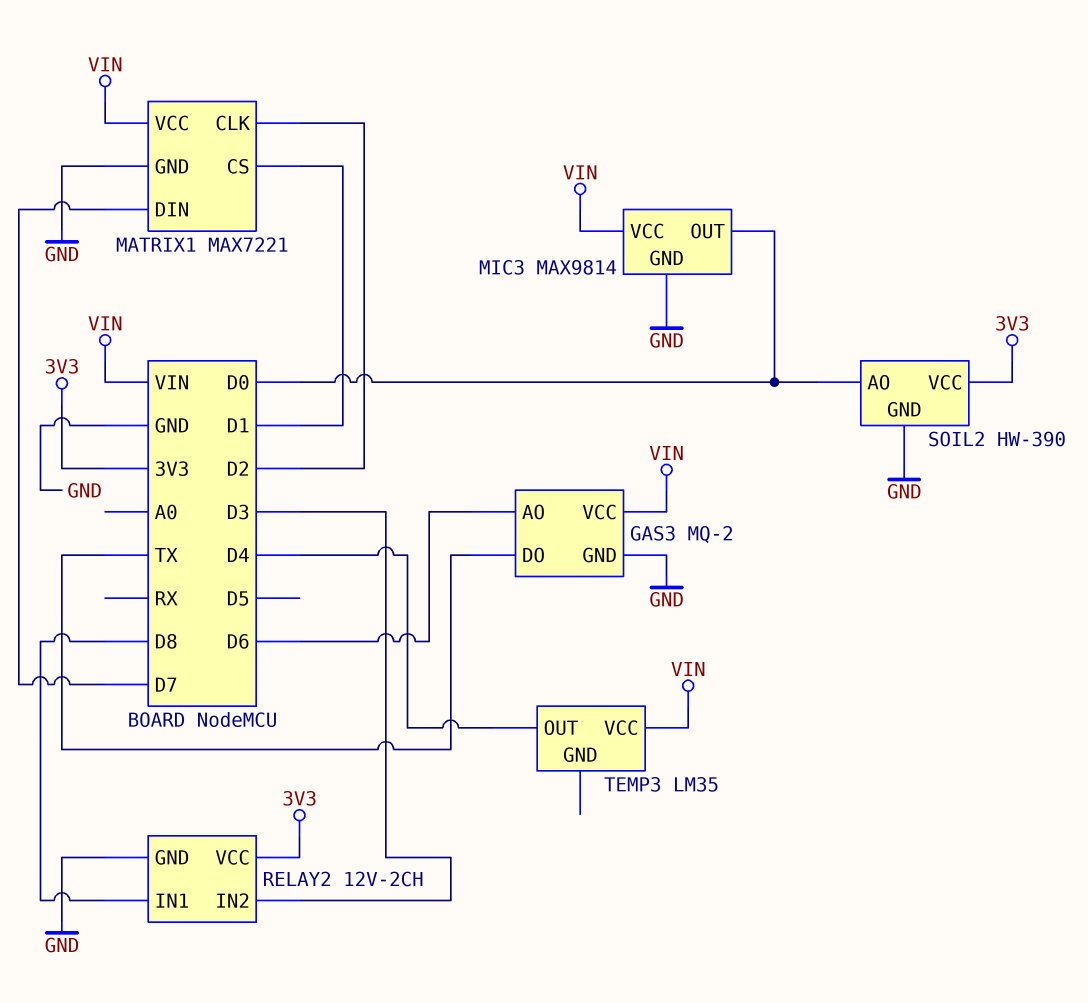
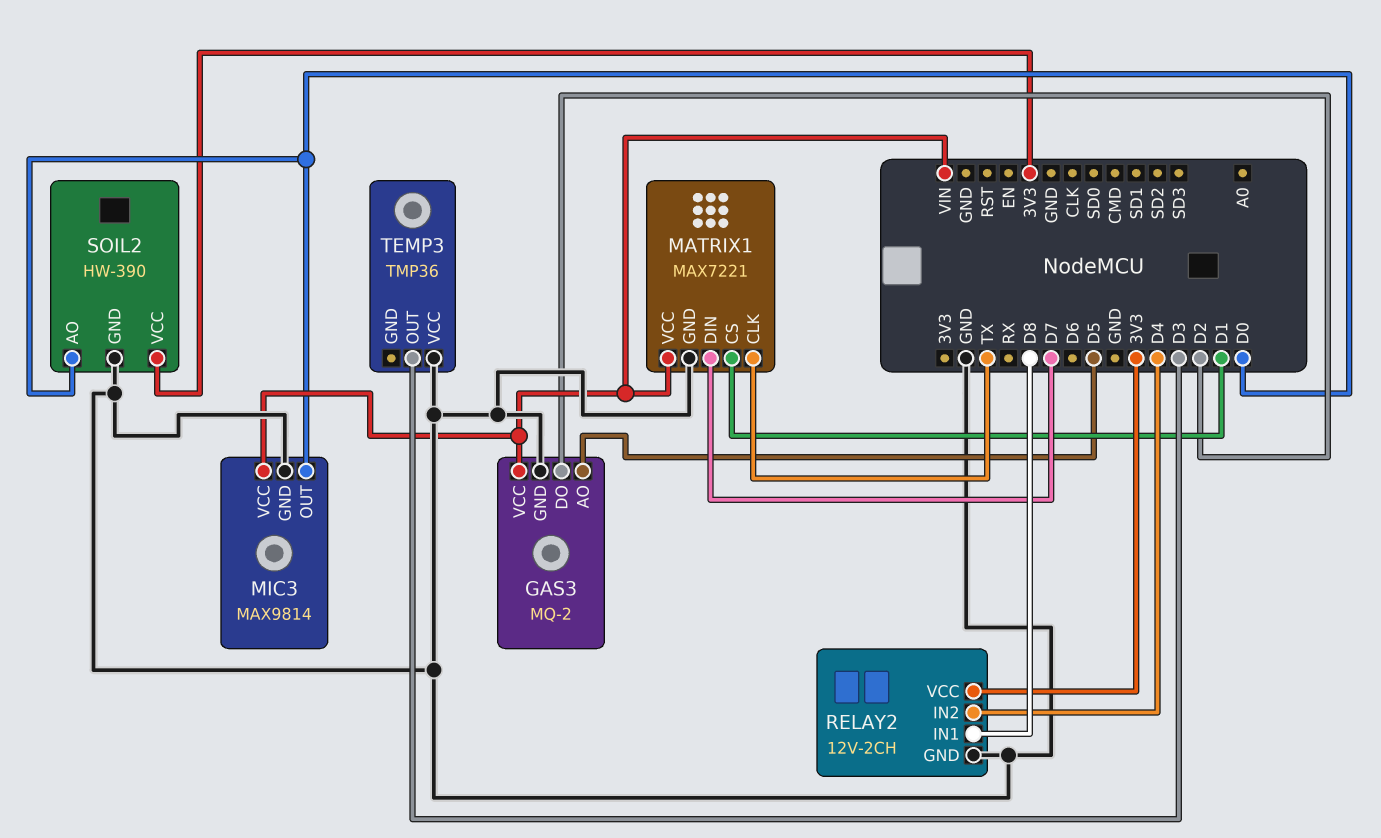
GAS3 pin AO: D6 -> D5
GAS3 pin DO: TX -> D2
MATRIX1 pin CLK: D2 -> TX
RELAY2 pin IN2: D3 -> D4
TEMP3: LM35 -> TMP36
TEMP3 pin OUT: D4 -> D3
TEMP3 pin VCC: VIN -> GND

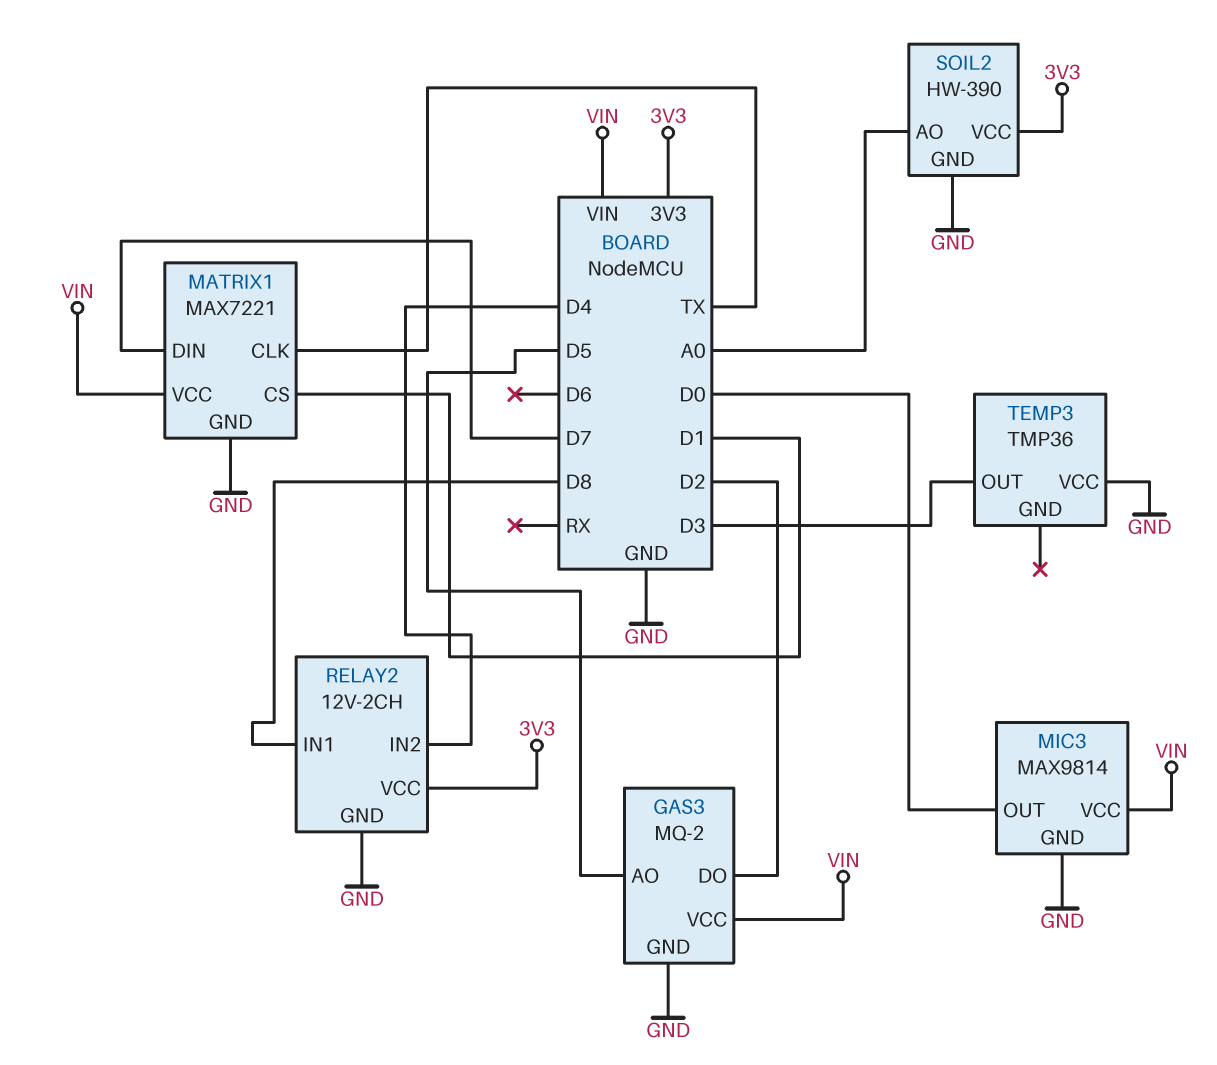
SOIL2 pin AO: D0 -> A0

